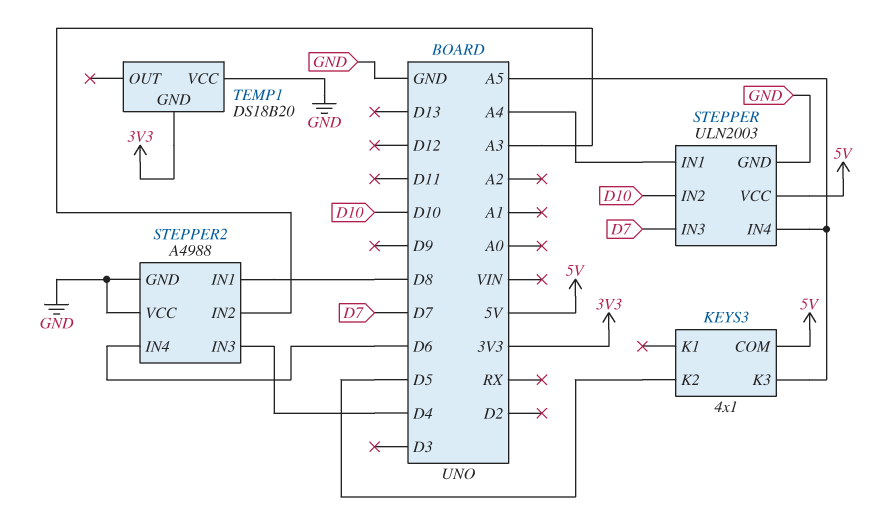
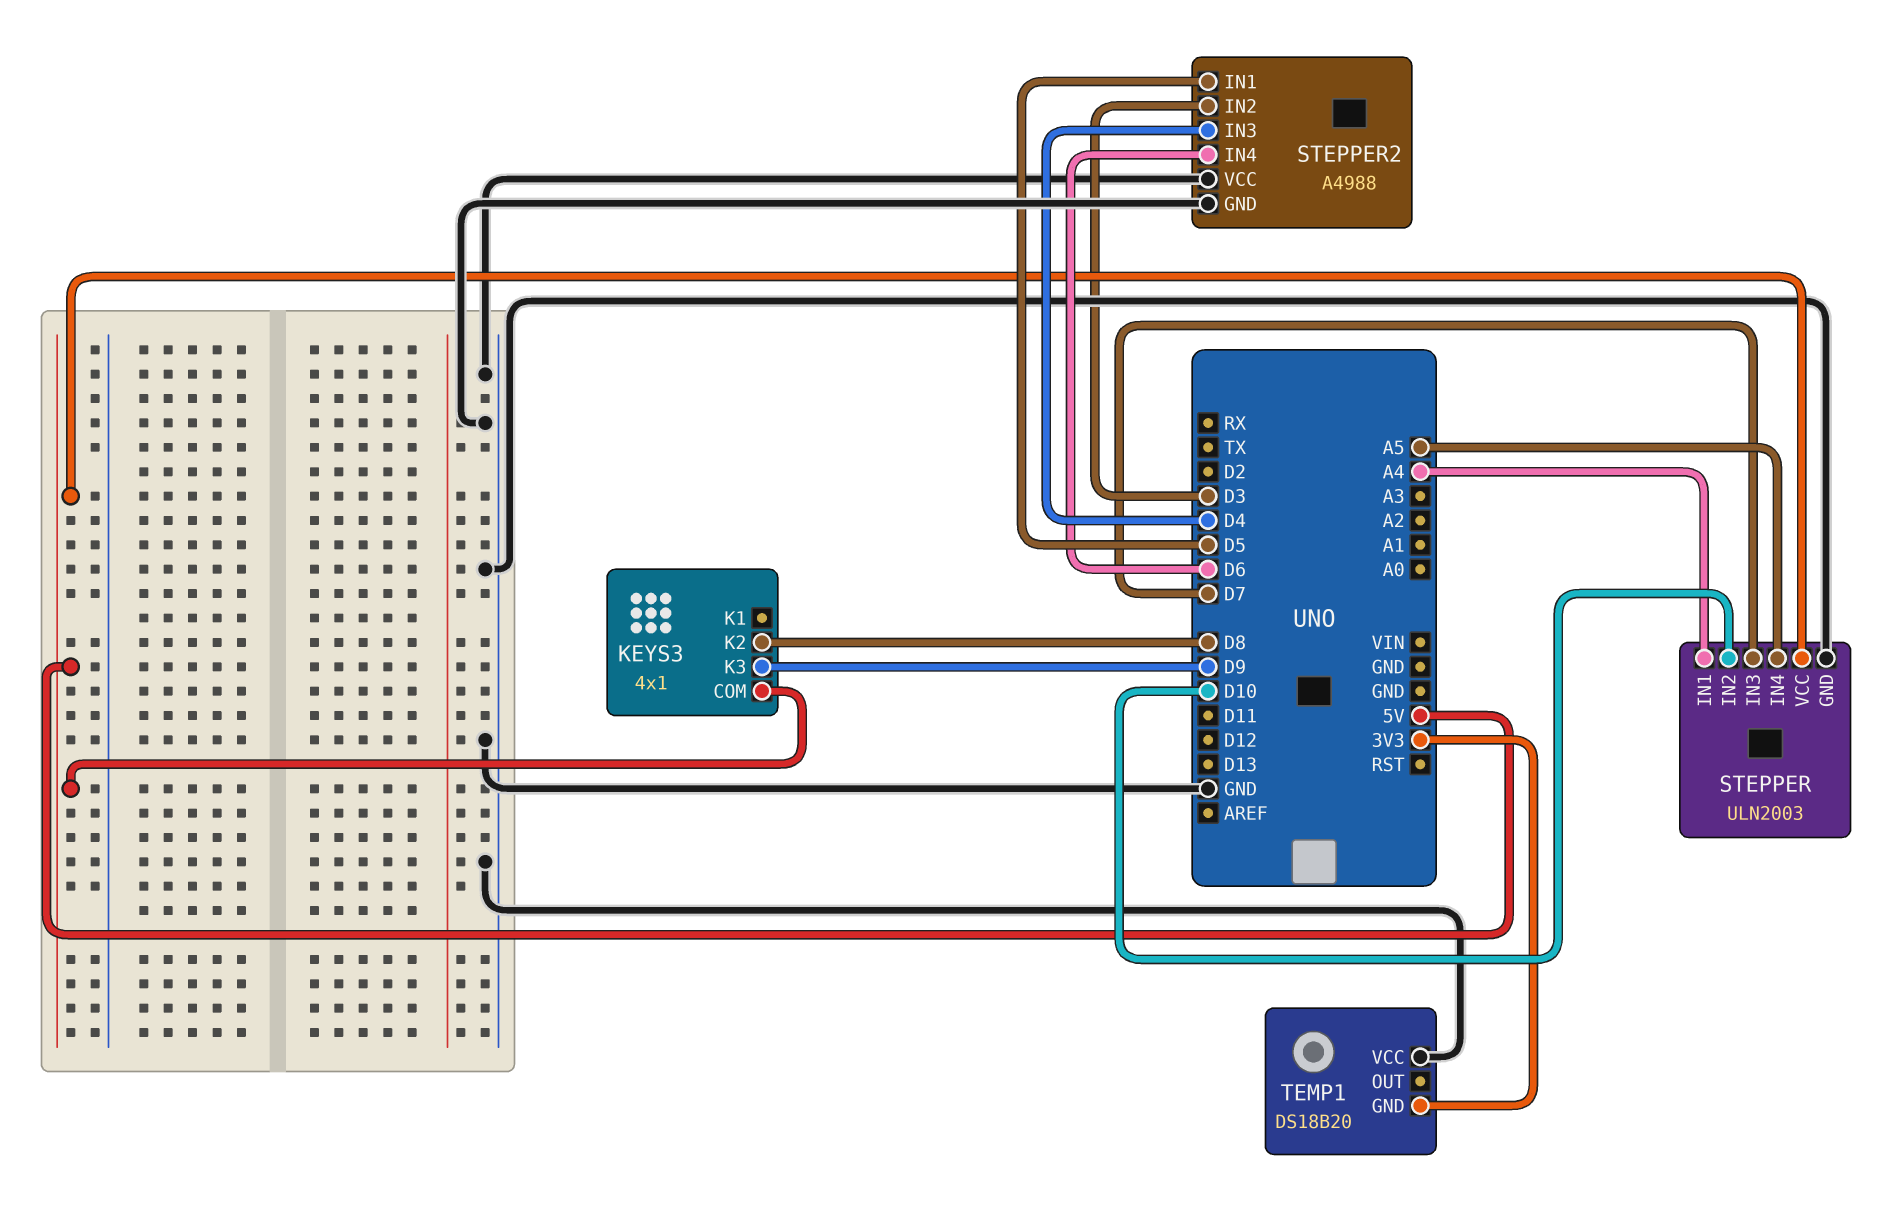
KEYS3 pin K2: D5 -> D8
KEYS3 pin K3: A5 -> D9
STEPPER2 pin IN1: D8 -> D5
STEPPER2 pin IN2: A3 -> D3

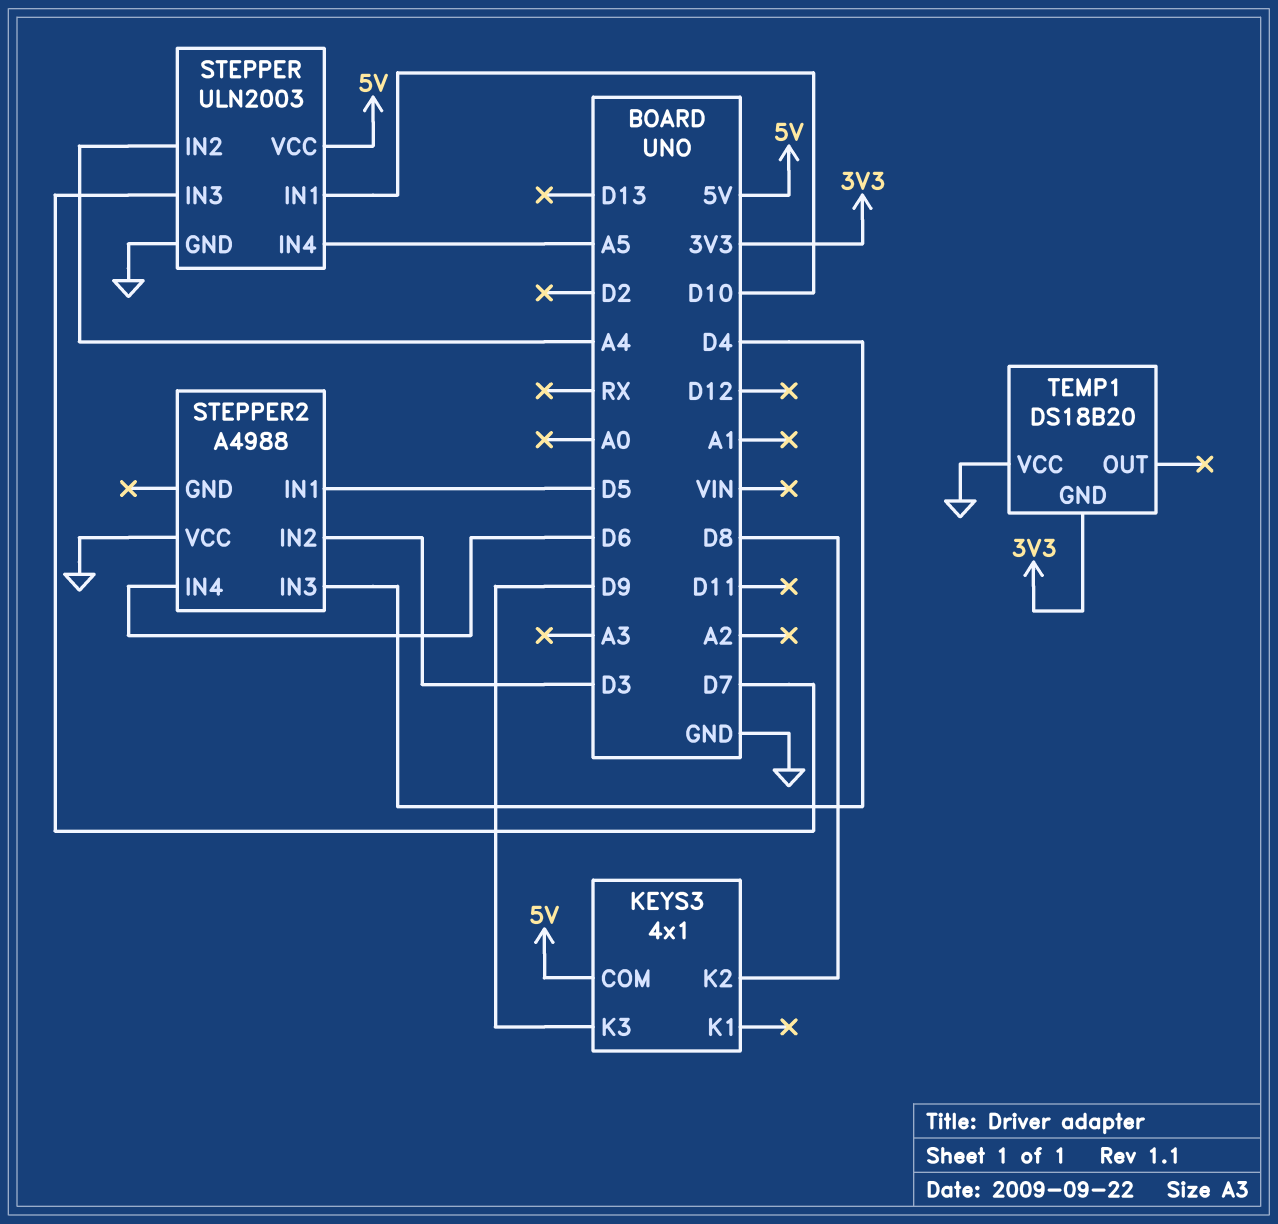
STEPPER pin IN1: A4 -> D10
STEPPER pin IN2: D10 -> A4
STEPPER2 pin GND: GND -> none

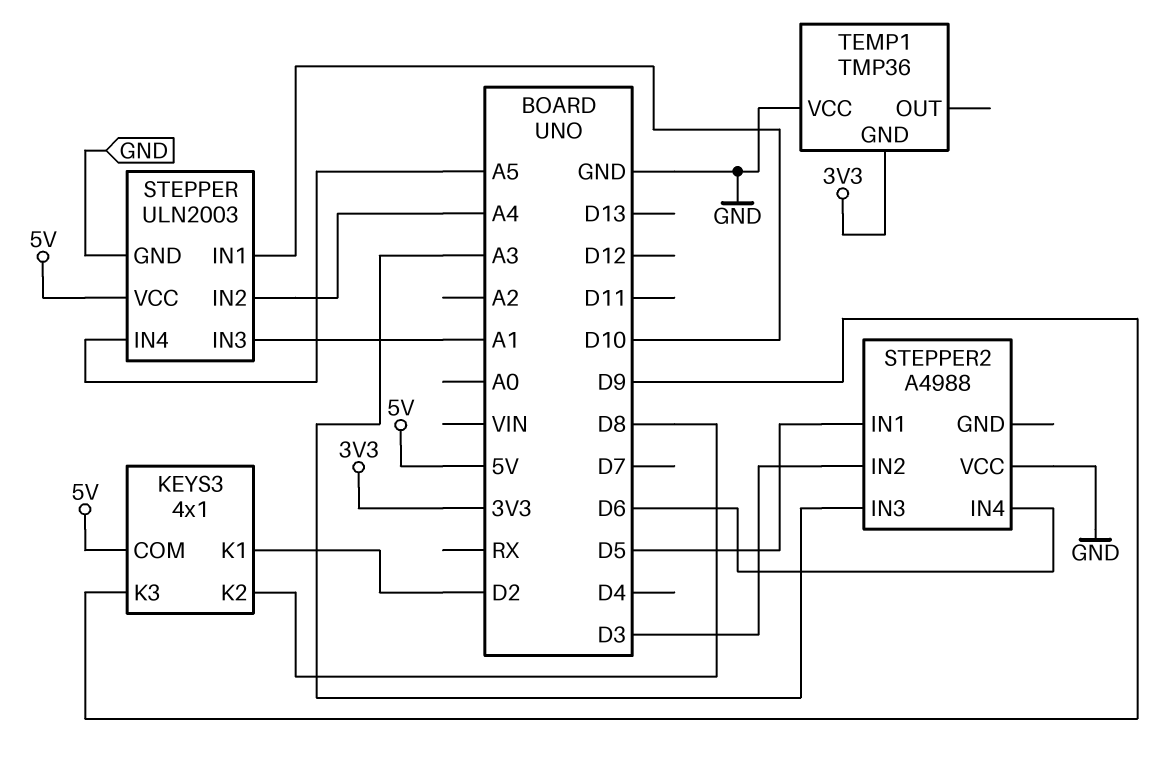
KEYS3 pin K1: none -> D2
STEPPER pin IN3: D7 -> A1
STEPPER2 pin IN3: D4 -> A3
TEMP1: DS18B20 -> TMP36

